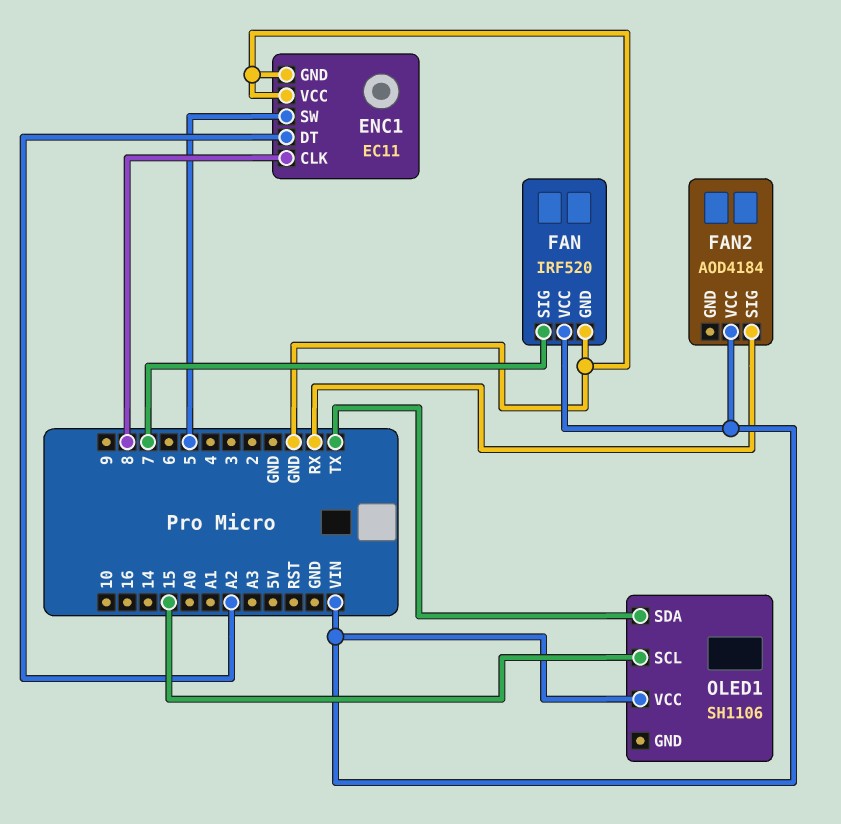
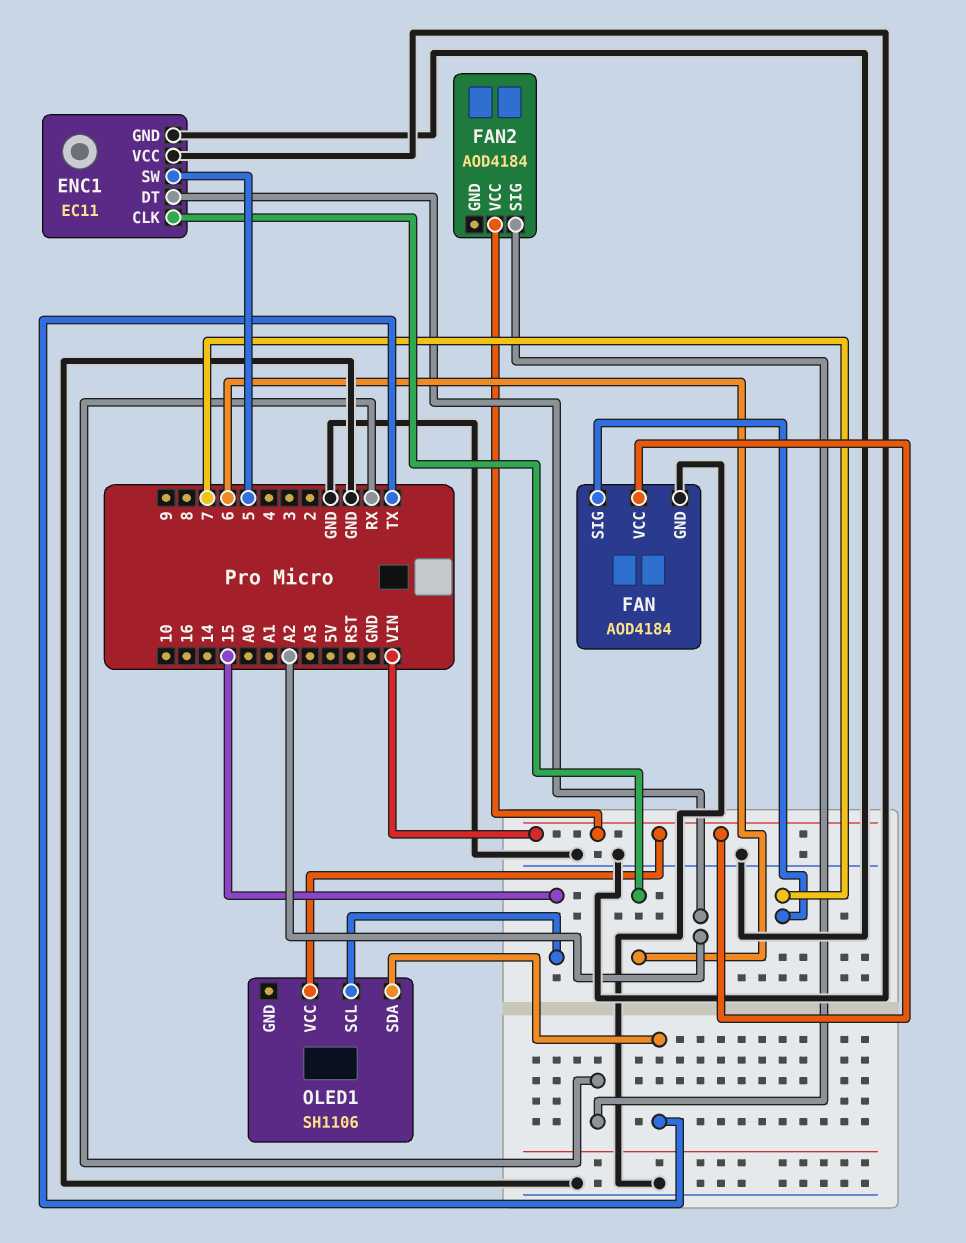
ENC1 pin CLK: 8 -> 6
FAN: IRF520 -> AOD4184

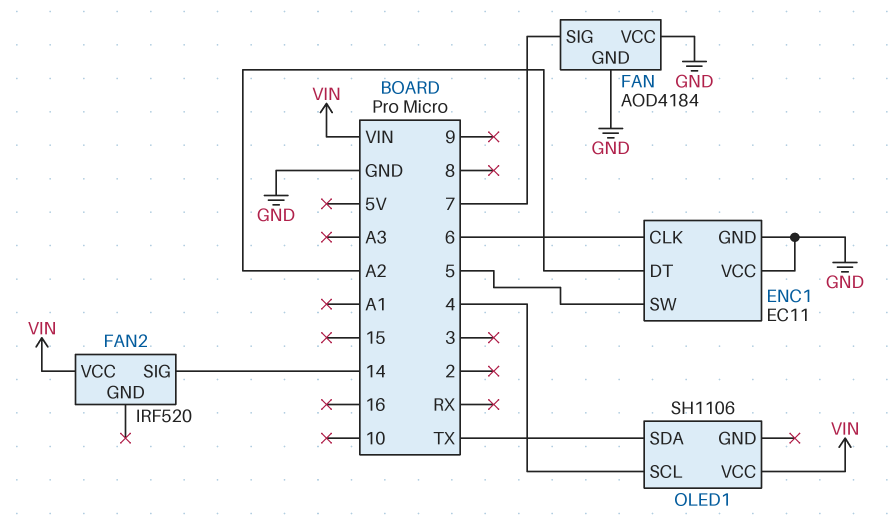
FAN pin VCC: VIN -> GND
FAN2: AOD4184 -> IRF520
FAN2 pin SIG: RX -> 14
OLED1 pin SCL: 15 -> 4

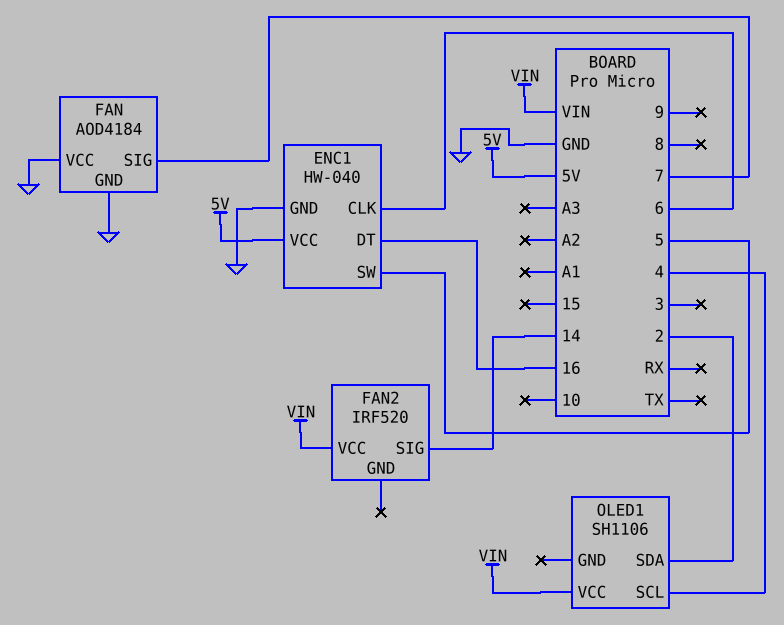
ENC1: EC11 -> HW-040
ENC1 pin DT: A2 -> 16
ENC1 pin VCC: GND -> 5V
OLED1 pin SDA: TX -> 2

